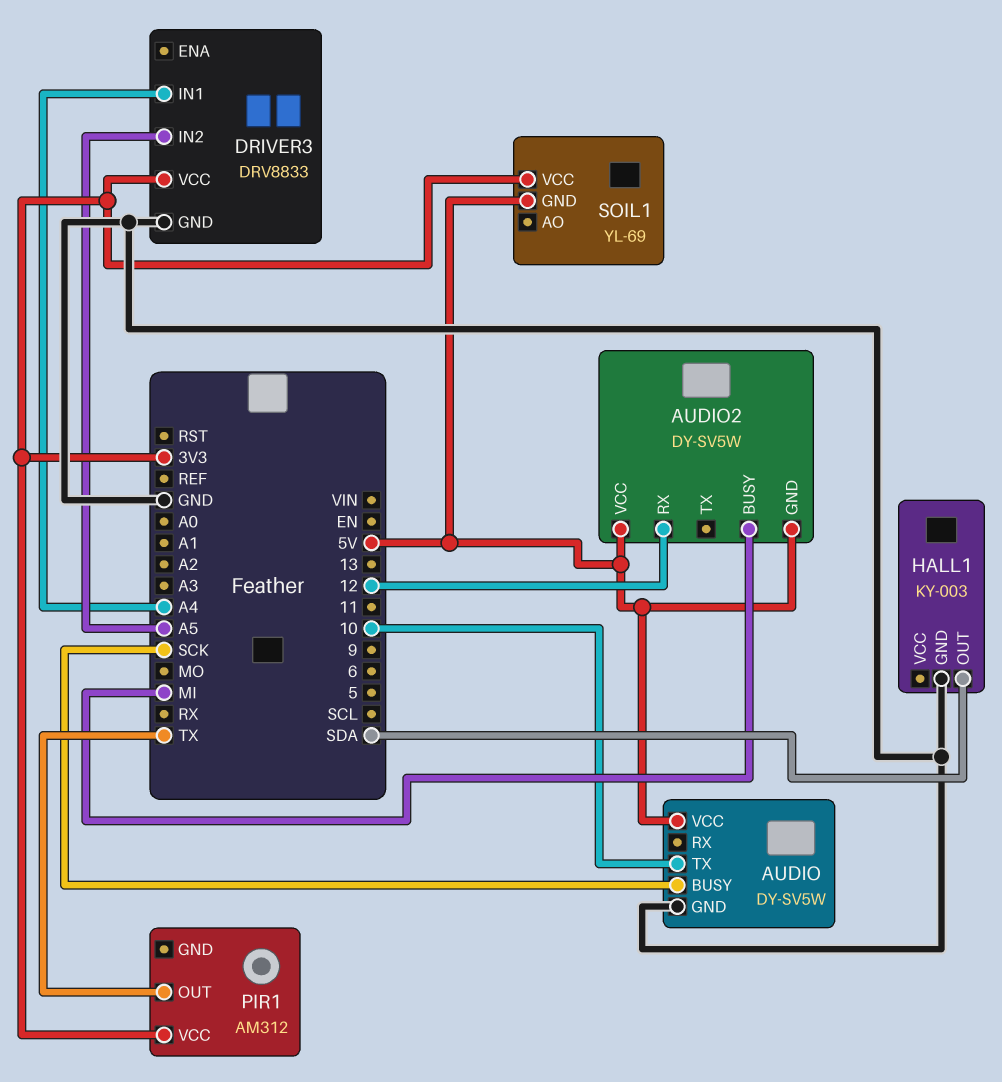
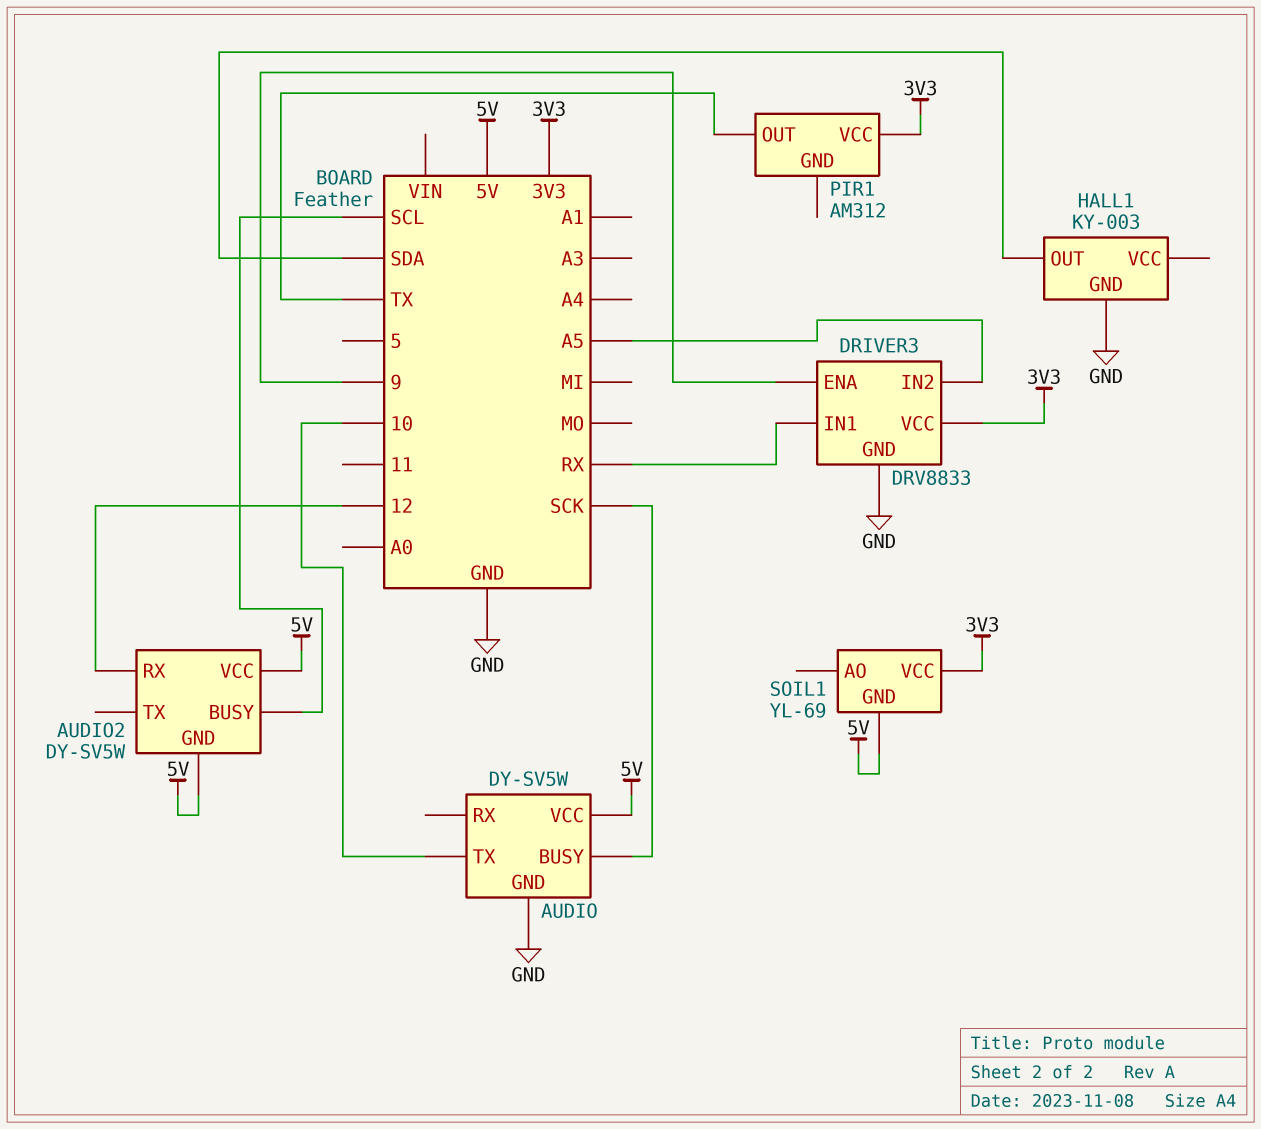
AUDIO2 pin BUSY: MI -> SCL
DRIVER3 pin ENA: none -> 9
DRIVER3 pin IN1: A4 -> RX

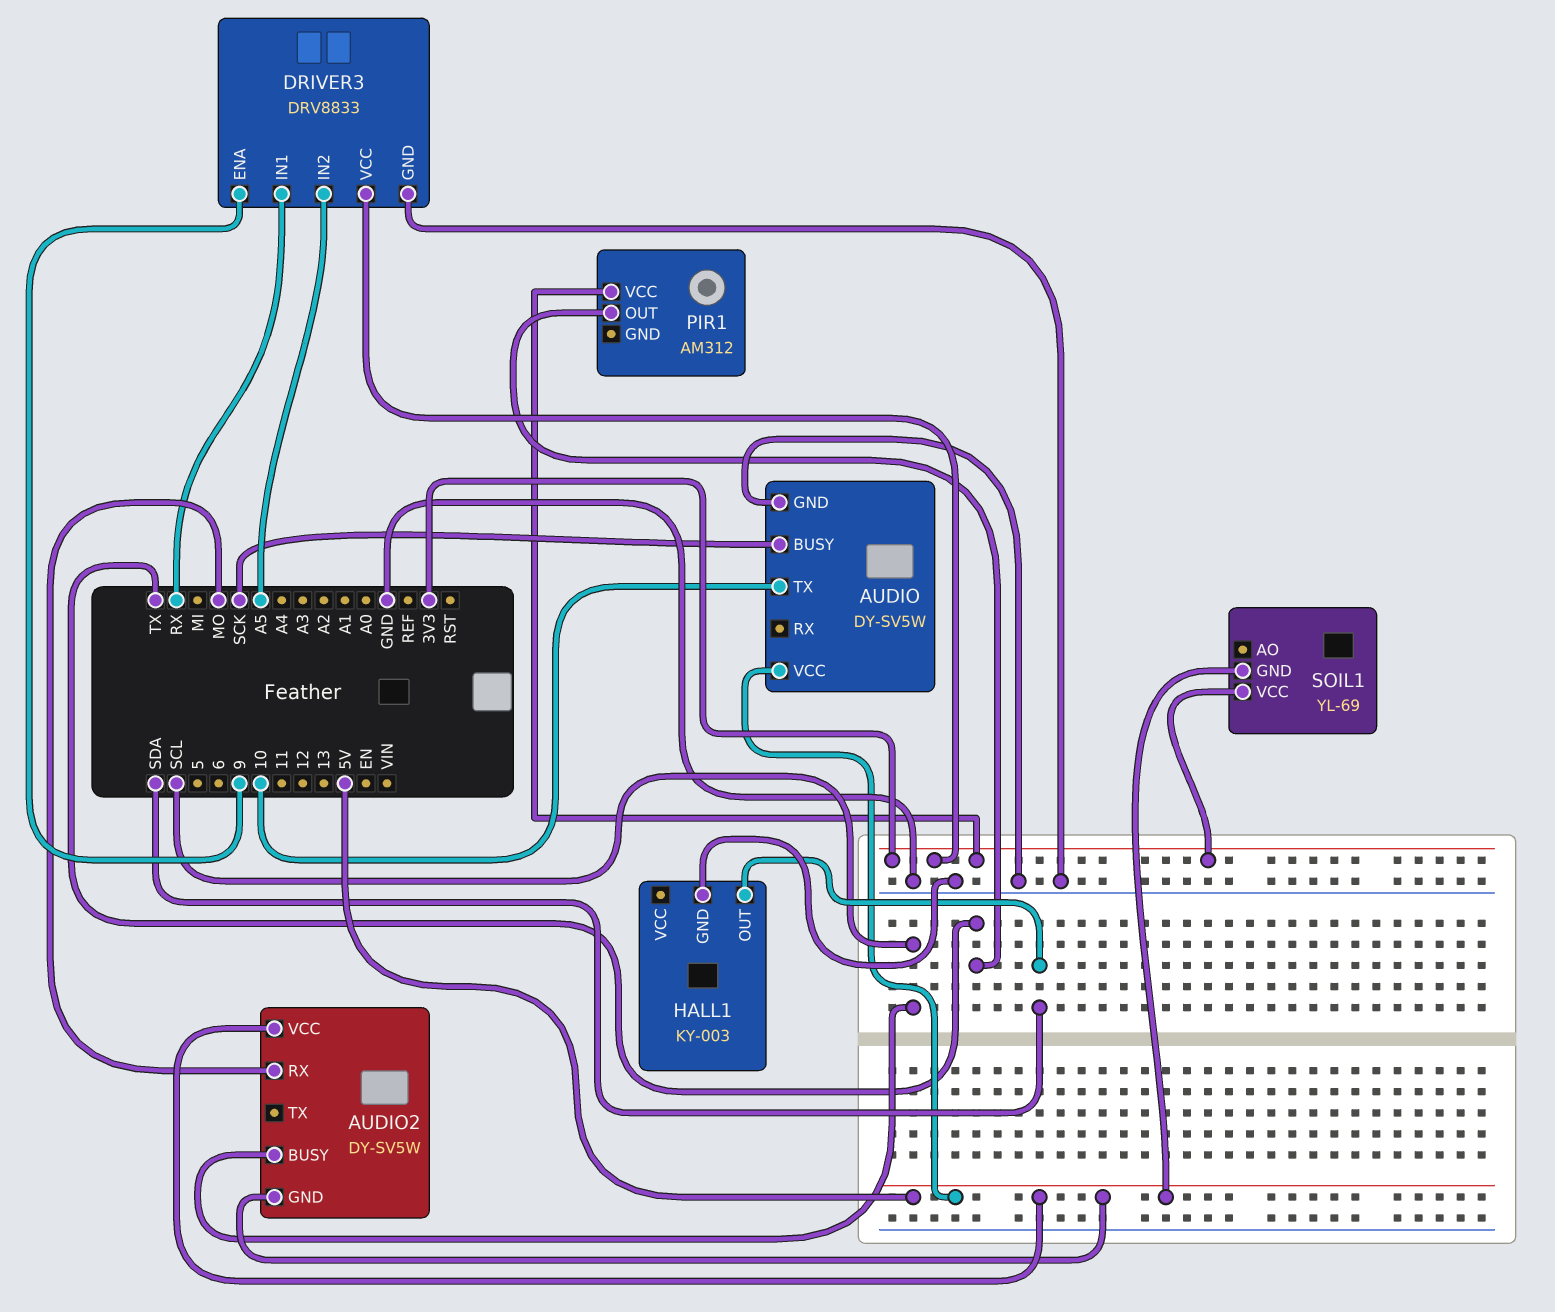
AUDIO2 pin RX: 12 -> MO

